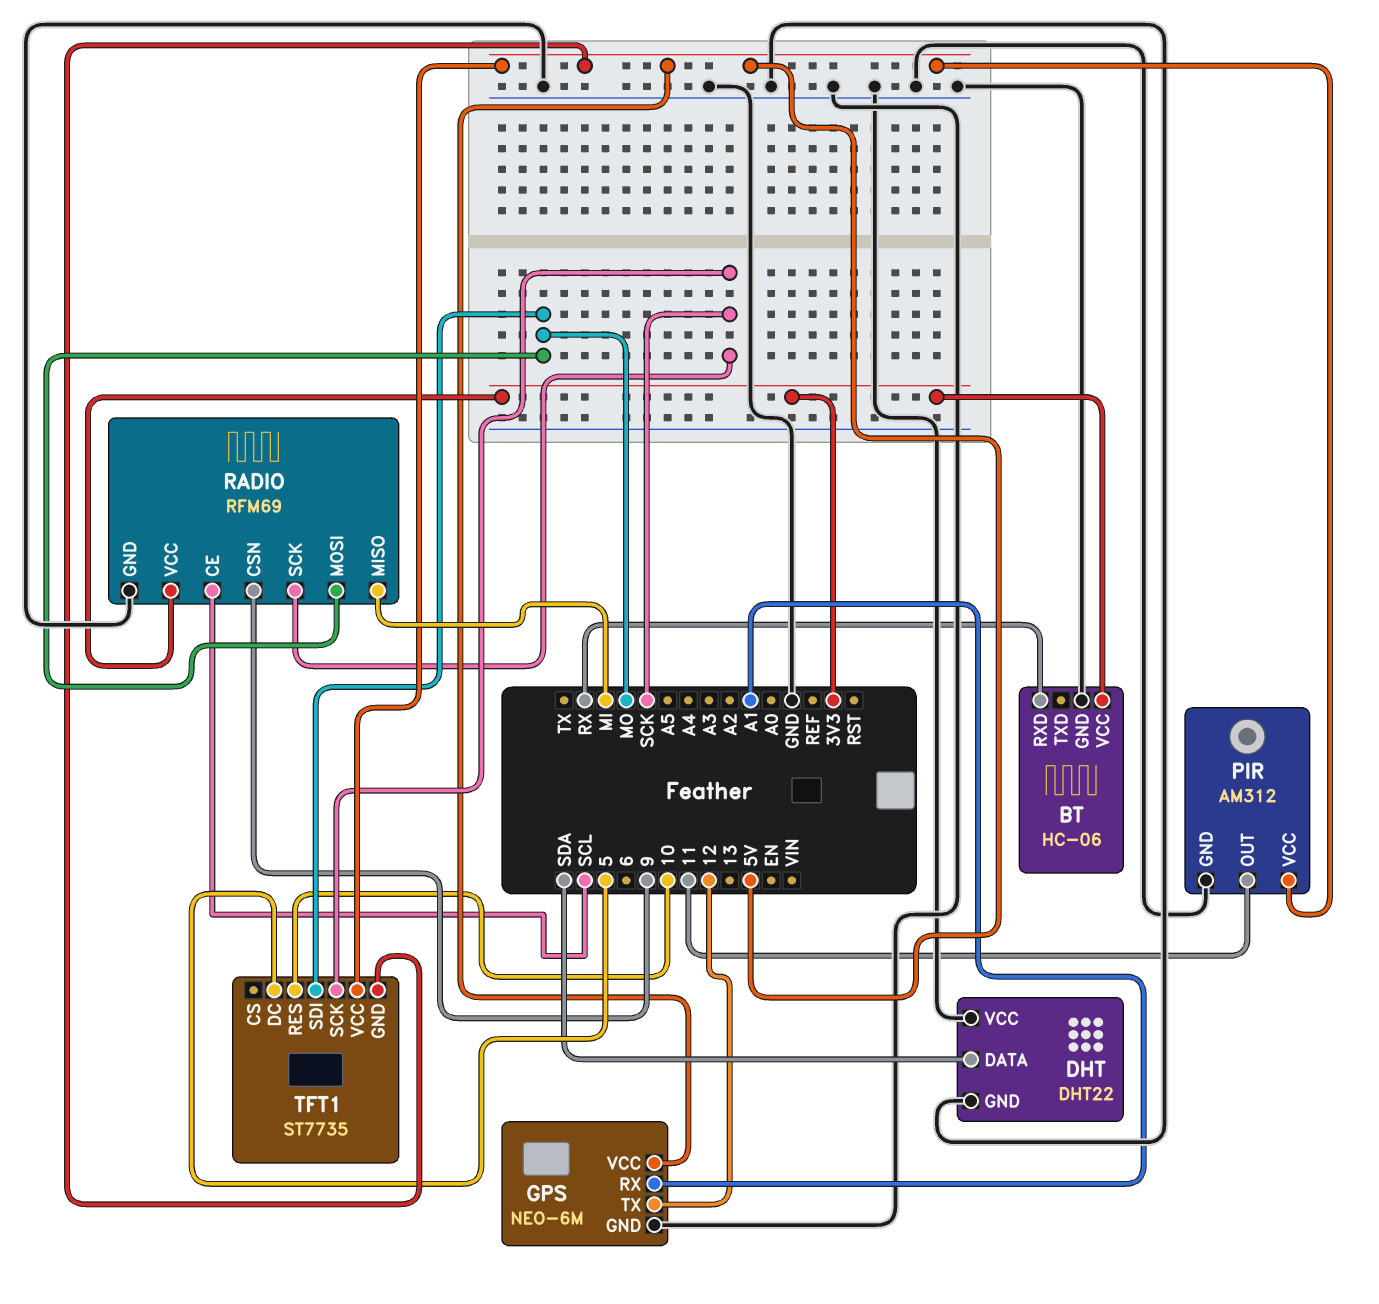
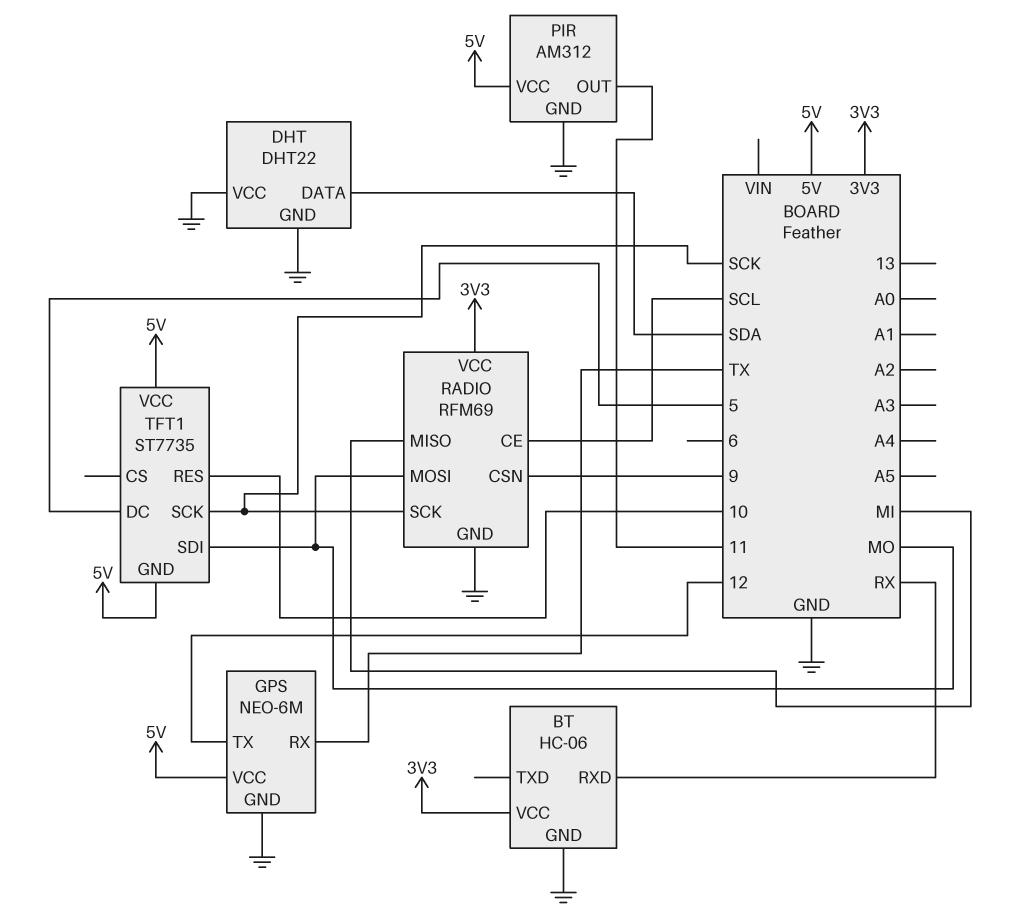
GPS pin RX: A1 -> TX

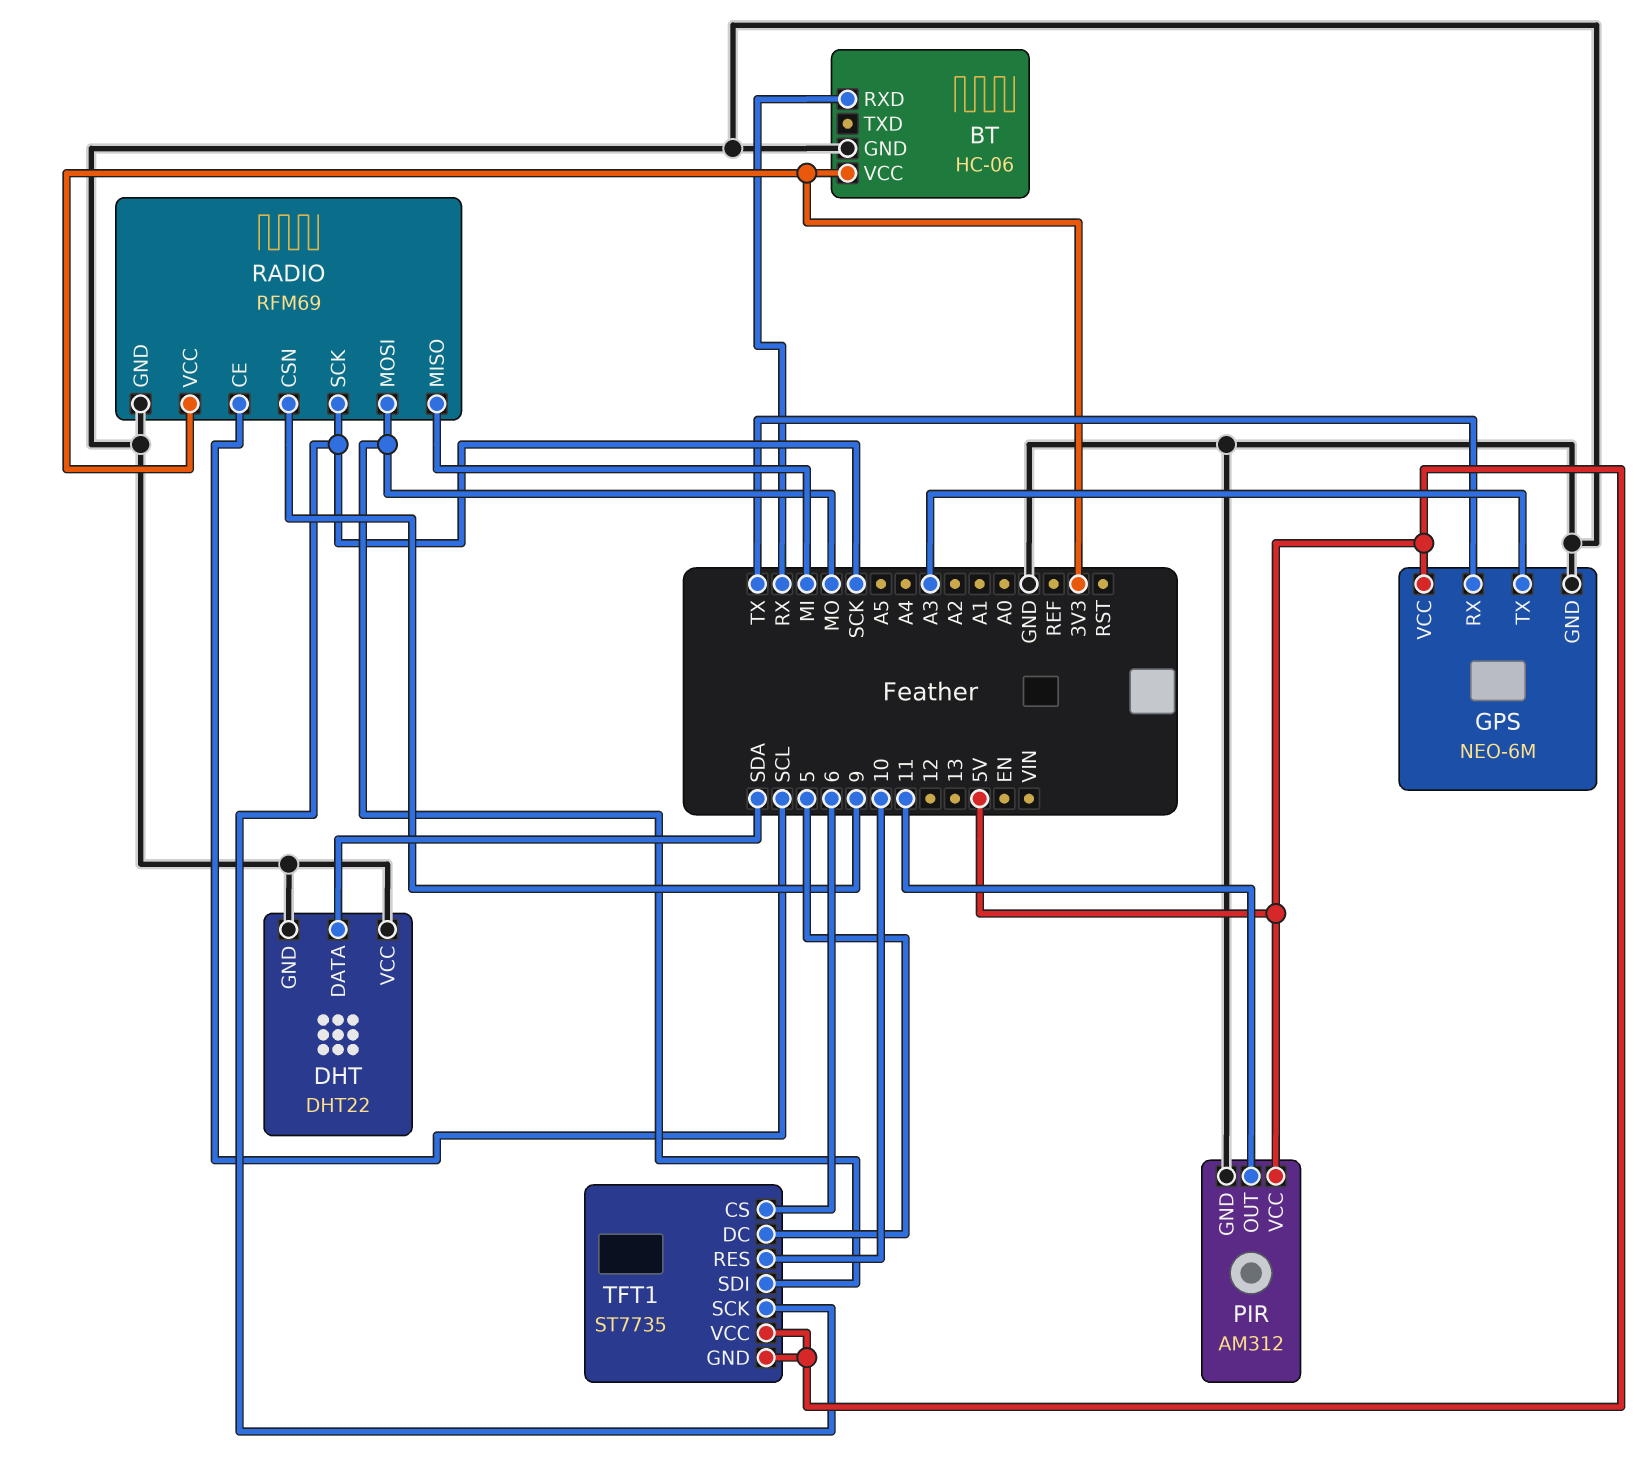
GPS pin TX: 12 -> A3
TFT1 pin CS: none -> 6

